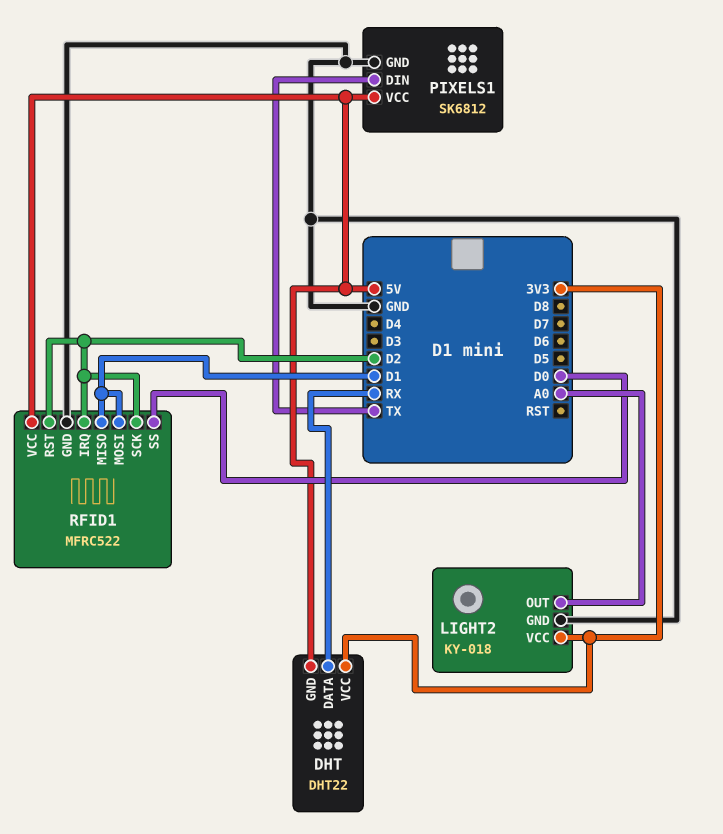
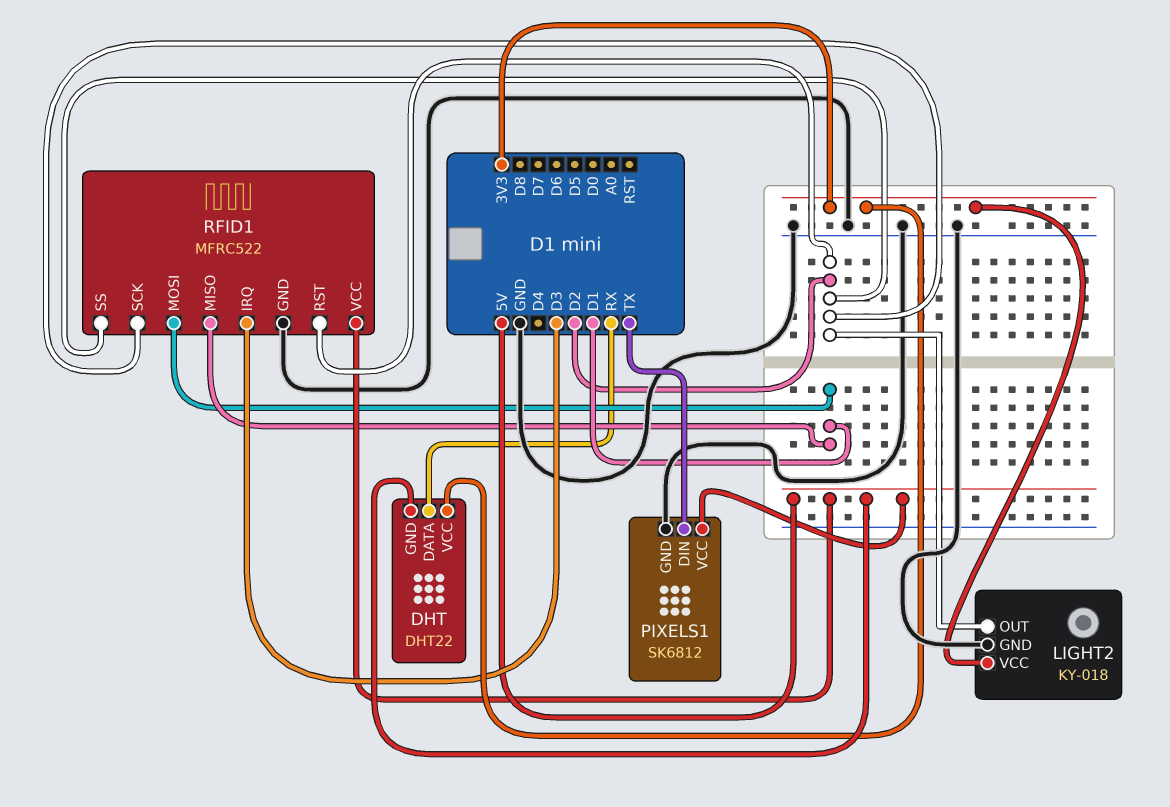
LIGHT2 pin OUT: A0 -> D2
RFID1 pin IRQ: D2 -> D3
RFID1 pin SS: D0 -> D2

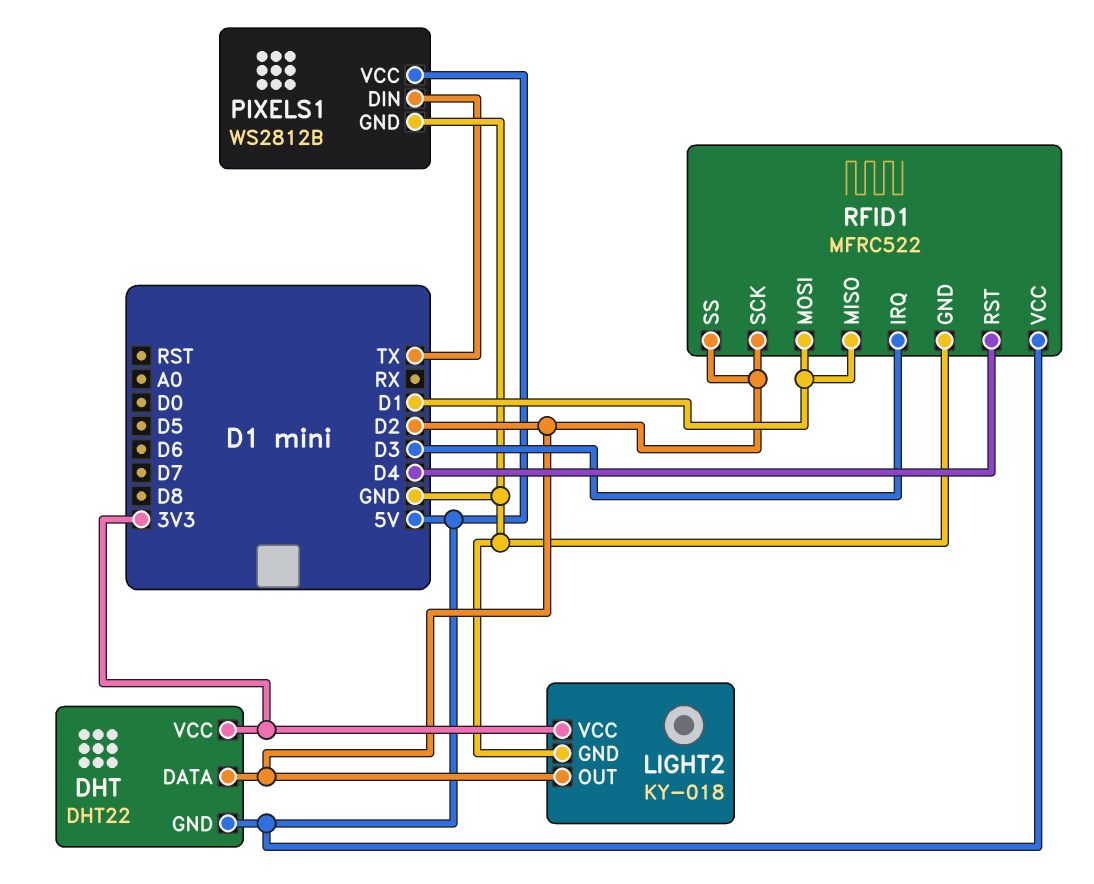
DHT pin DATA: RX -> D2
PIXELS1: SK6812 -> WS2812B
RFID1 pin RST: D2 -> D4

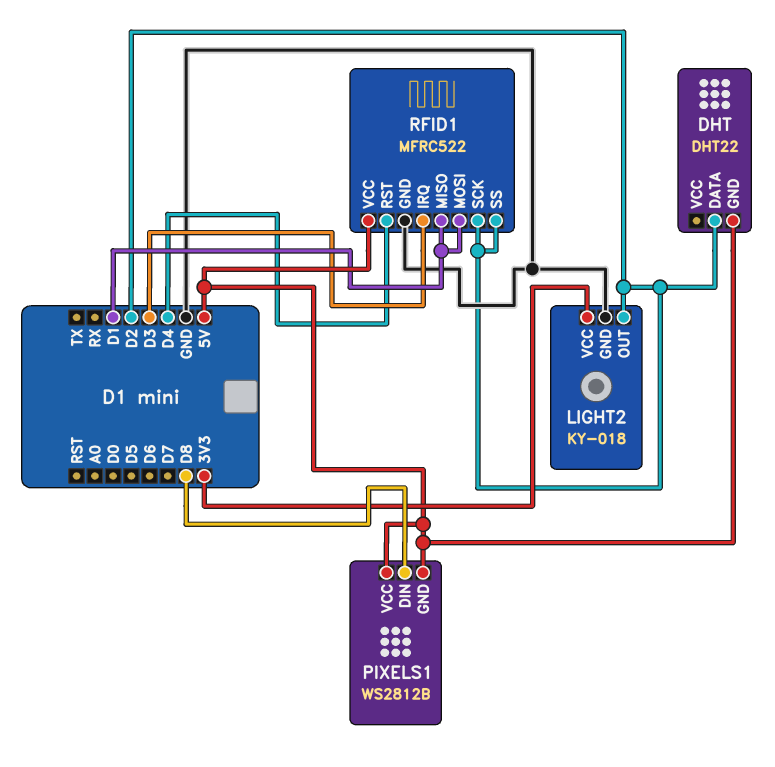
DHT pin VCC: 3V3 -> none
PIXELS1 pin DIN: TX -> D8
PIXELS1 pin GND: GND -> 5V

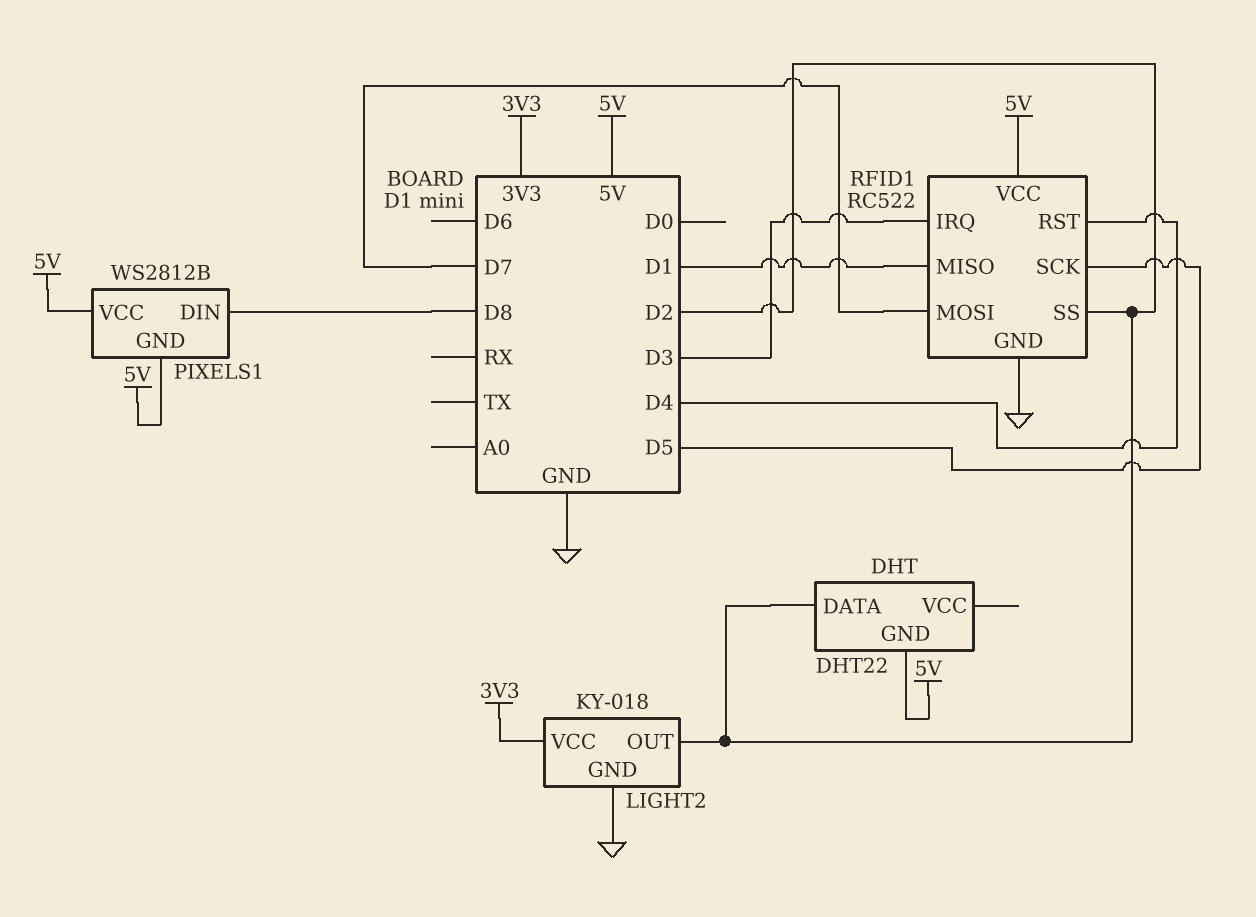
RFID1: MFRC522 -> RC522
RFID1 pin MOSI: D1 -> D7
RFID1 pin SCK: D2 -> D5

